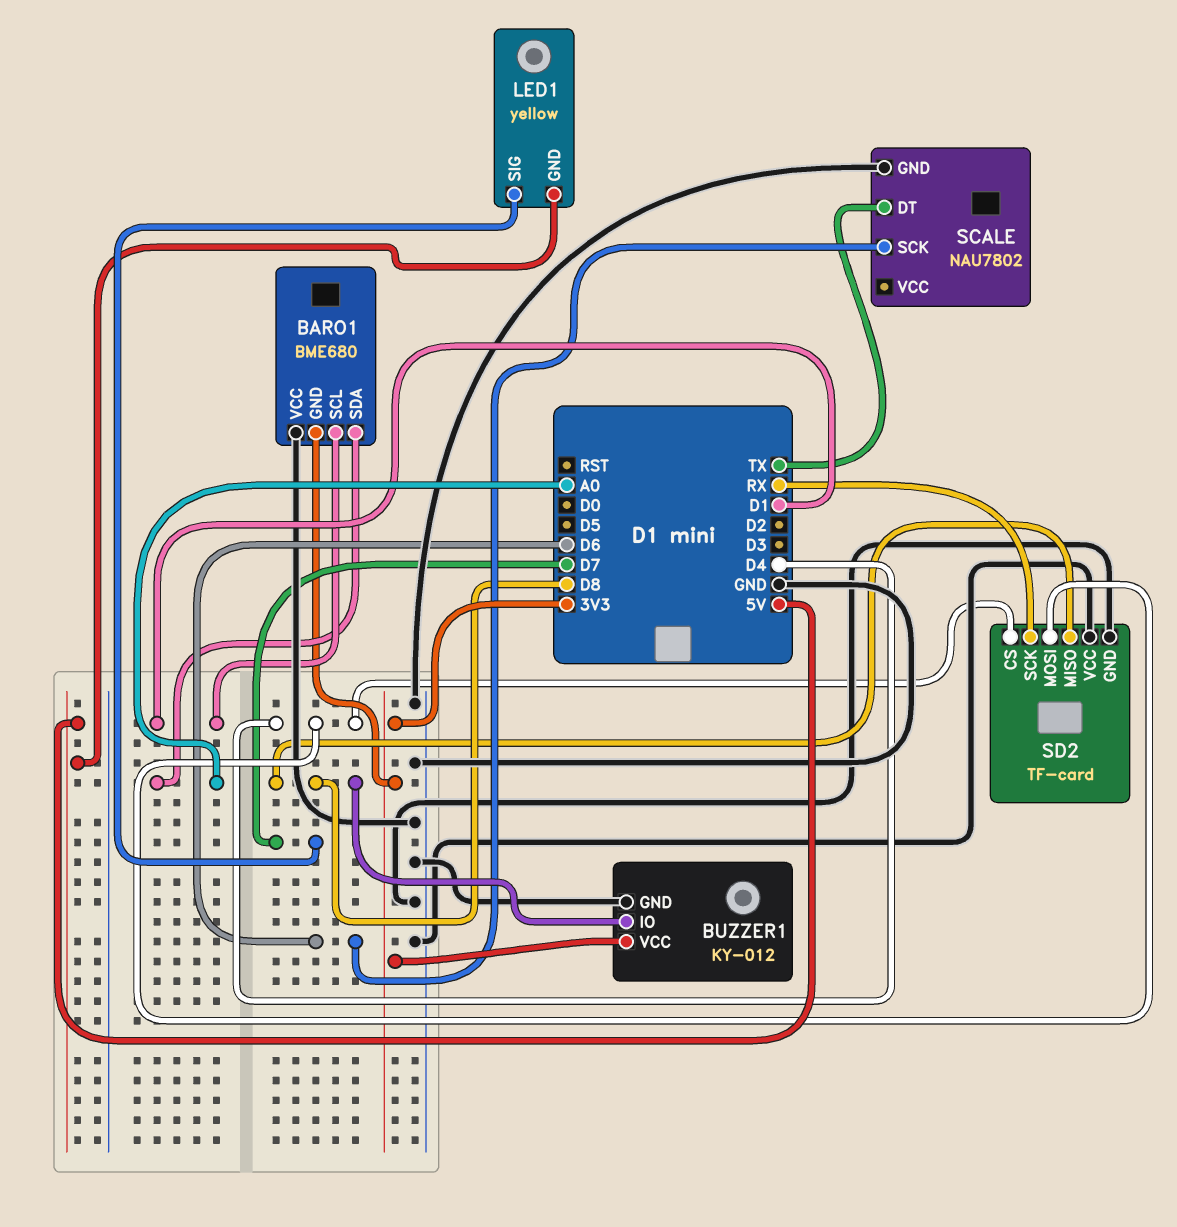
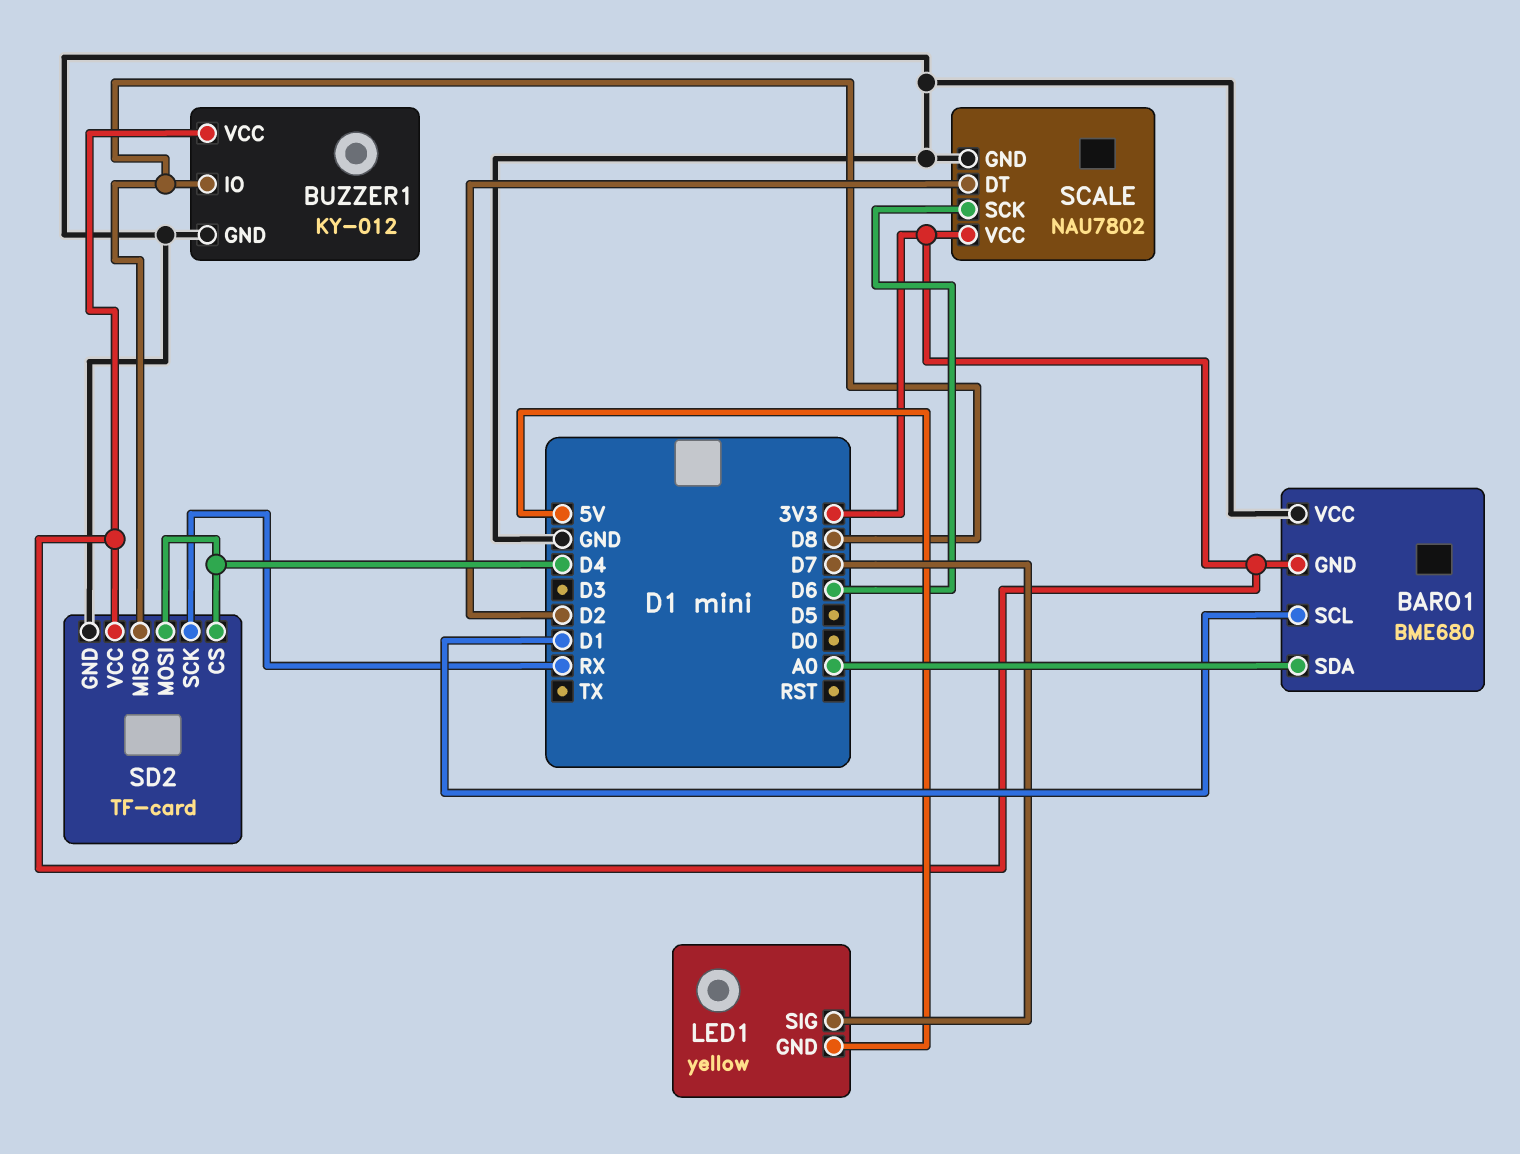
SCALE pin DT: TX -> D2
SCALE pin VCC: none -> 3V3
SD2 pin VCC: GND -> 3V3

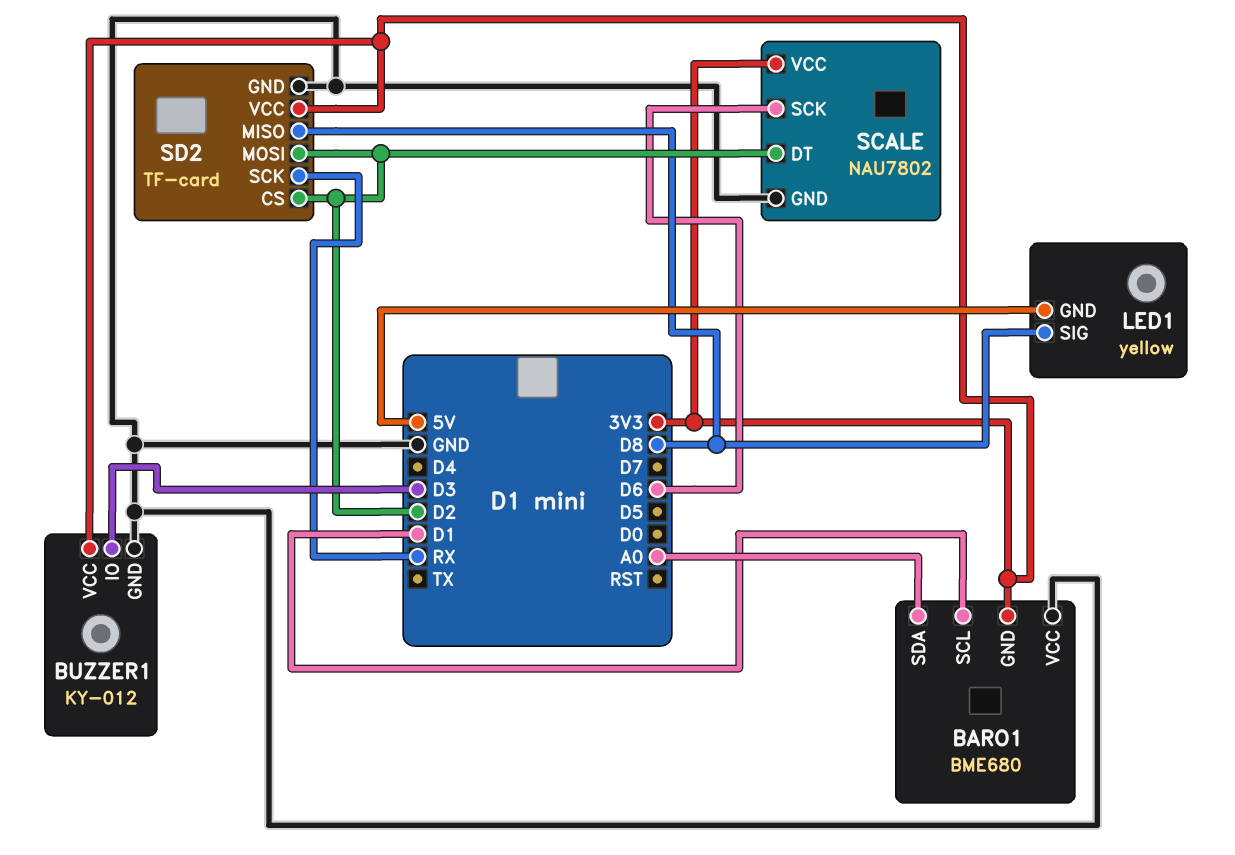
BUZZER1 pin IO: D8 -> D3
LED1 pin SIG: D7 -> D8
SD2 pin CS: D4 -> D2
SD2 pin MOSI: D4 -> D2

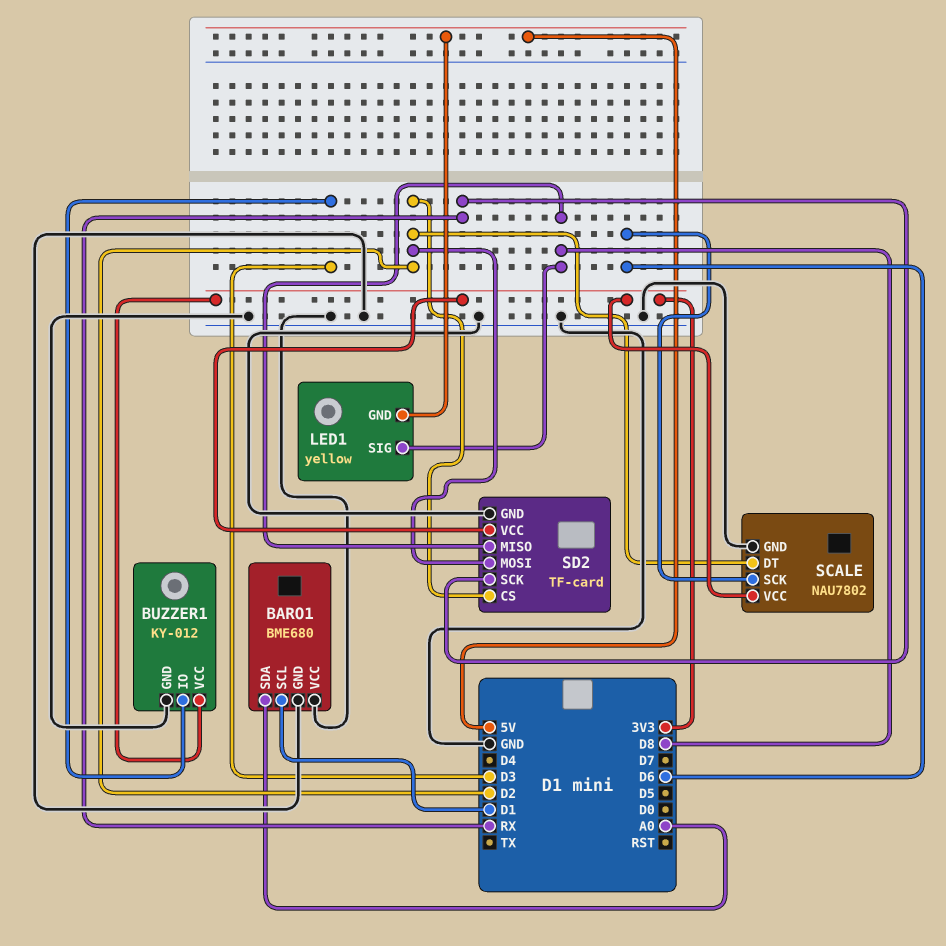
BARO1 pin GND: 3V3 -> GND

